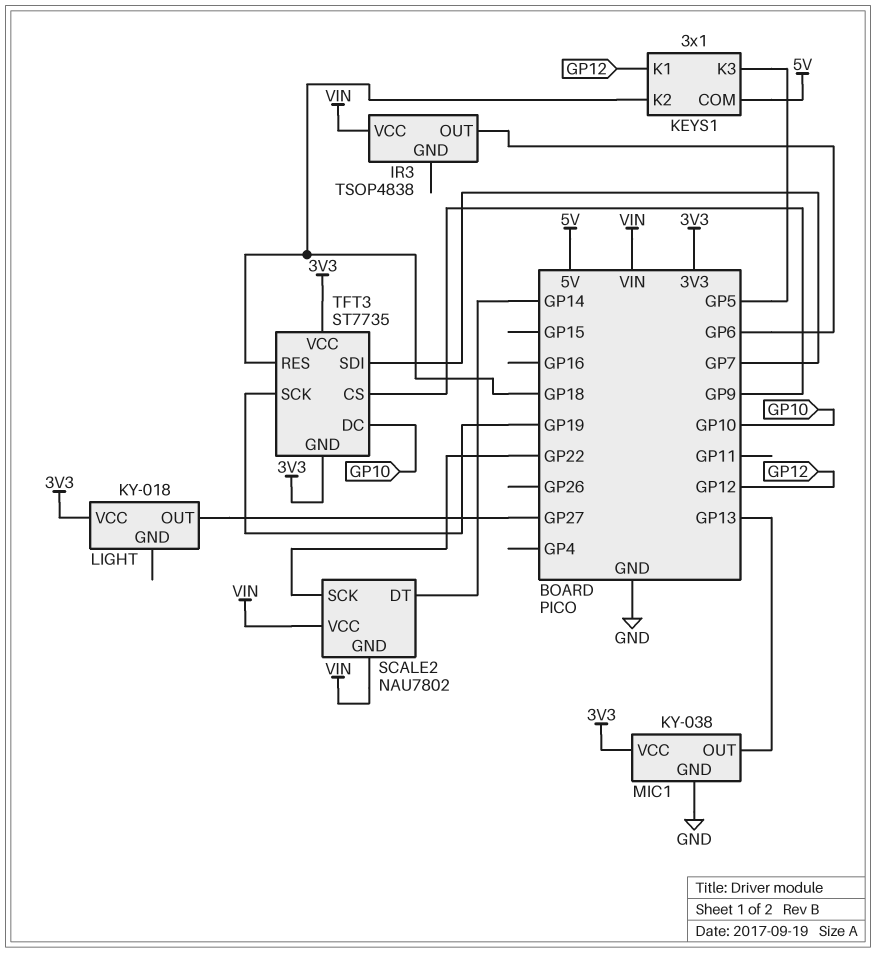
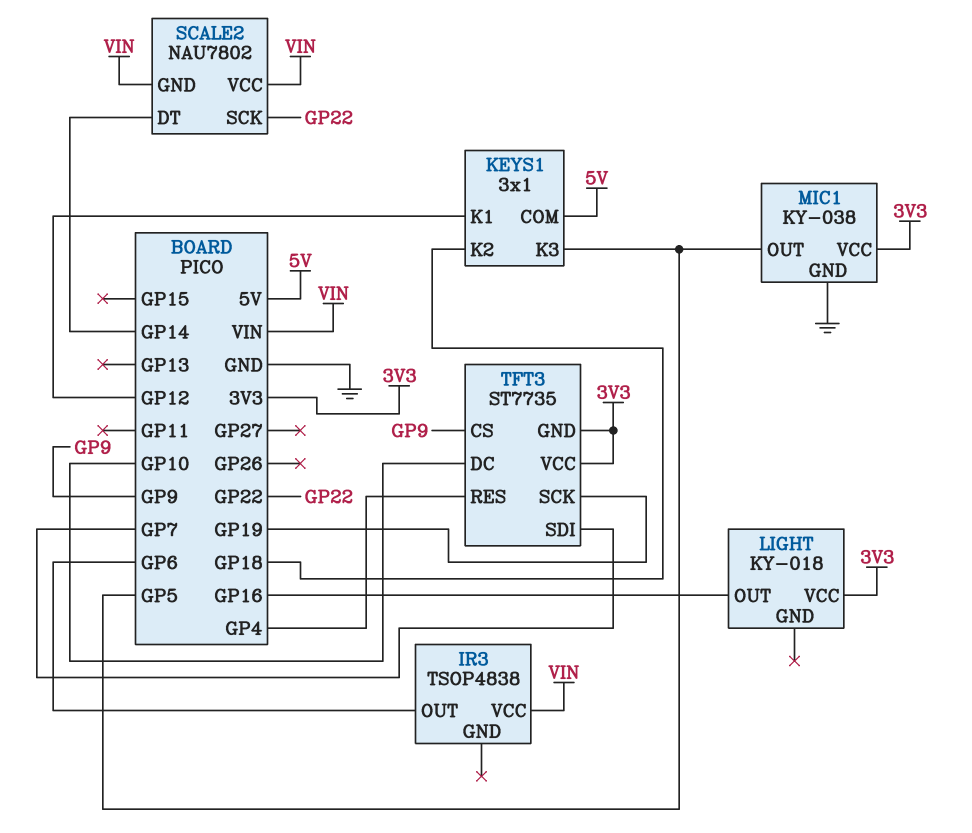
LIGHT pin OUT: GP27 -> GP16
MIC1 pin OUT: GP13 -> GP5
TFT3 pin RES: GP18 -> GP4

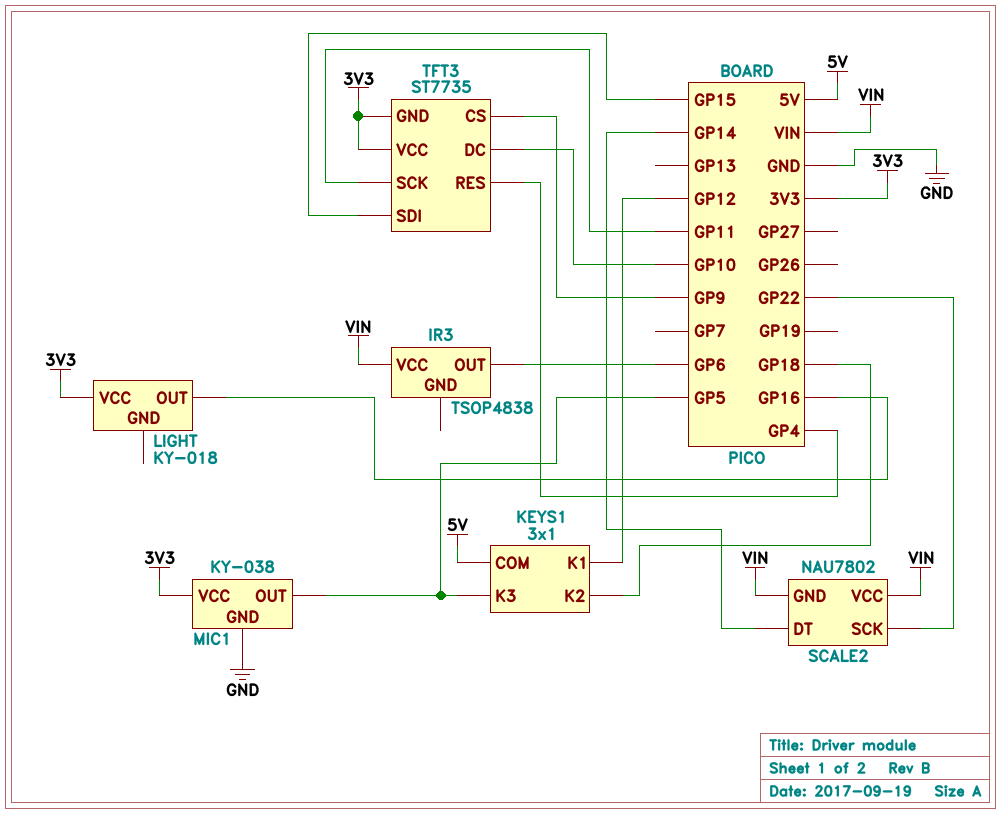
TFT3 pin SCK: GP19 -> GP11
TFT3 pin SDI: GP7 -> GP15

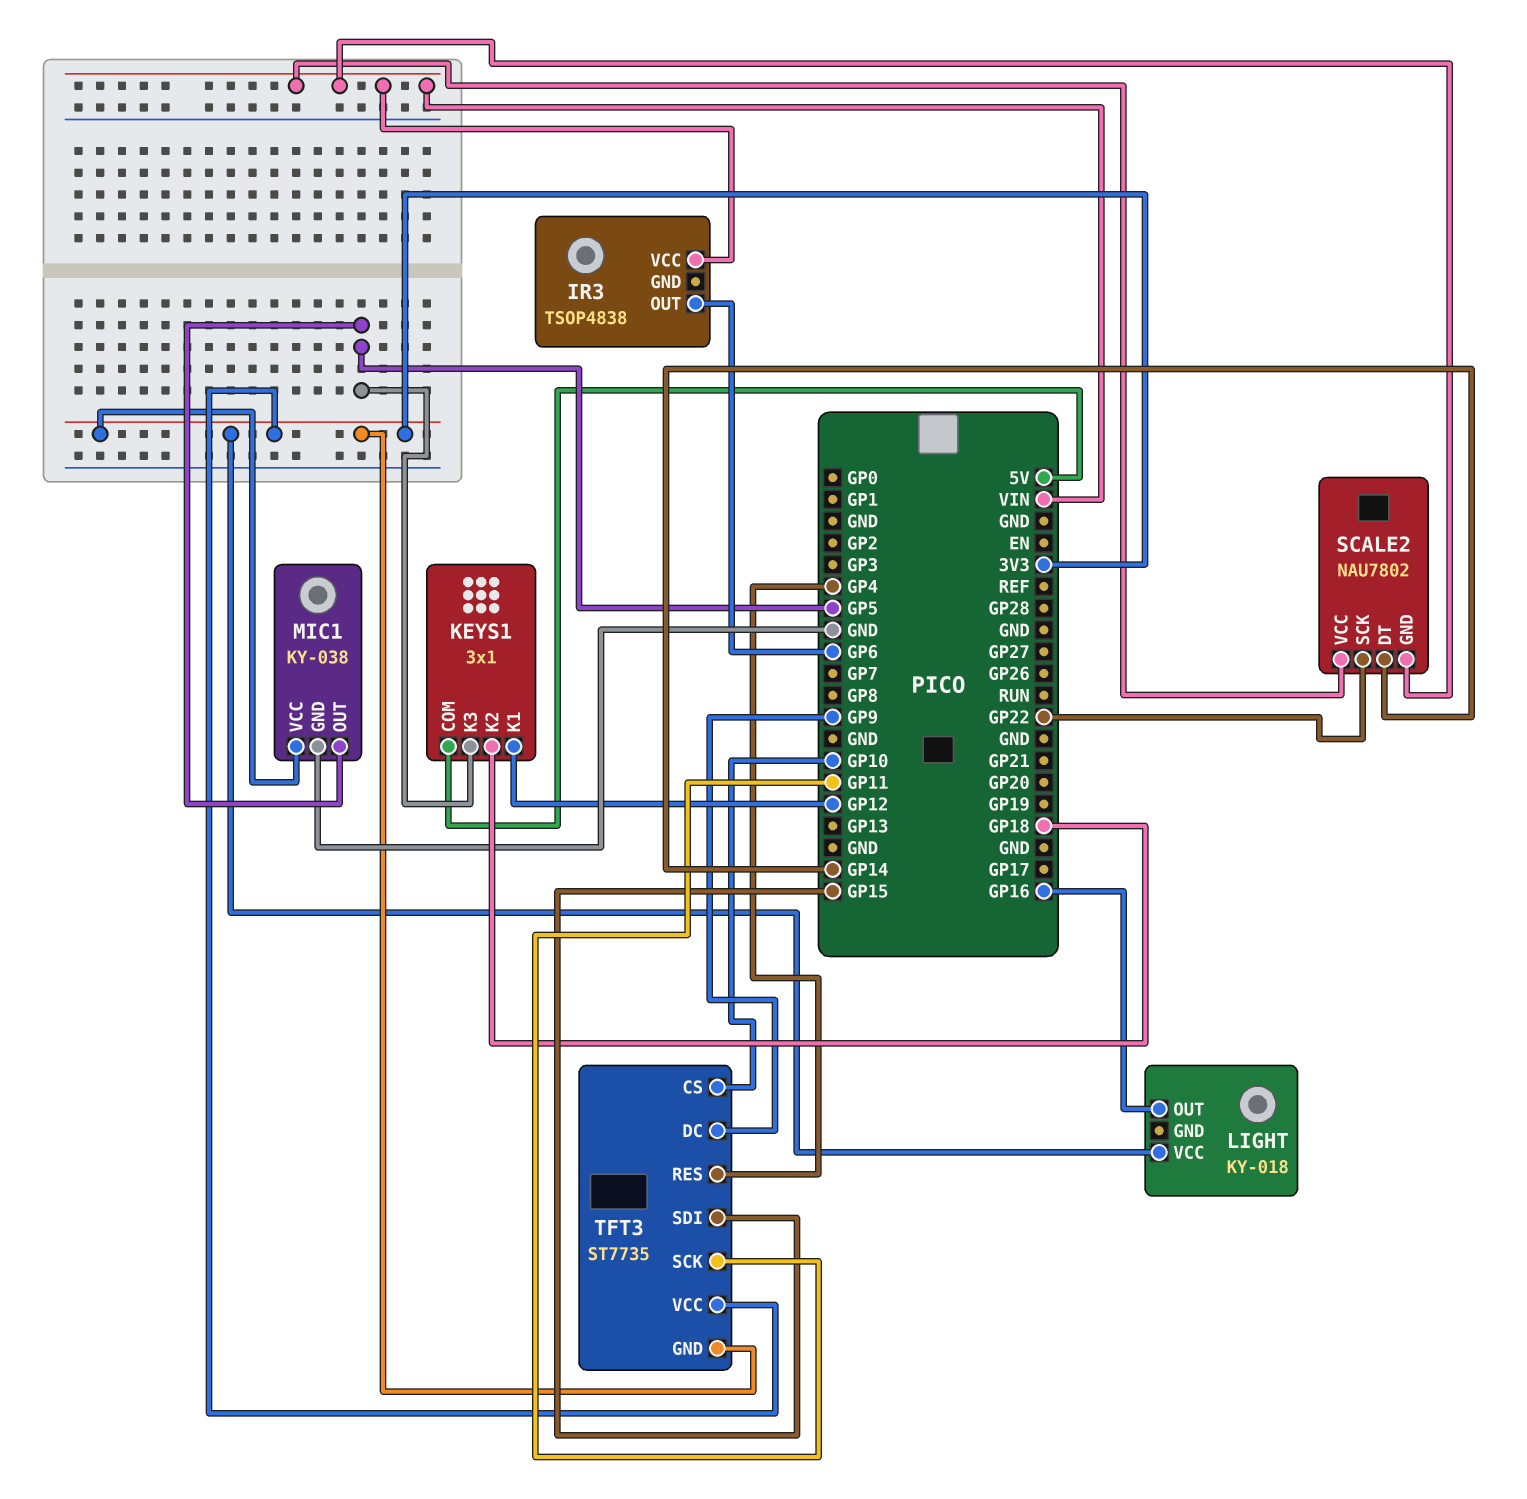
TFT3 pin CS: GP9 -> GP10
TFT3 pin DC: GP10 -> GP9

